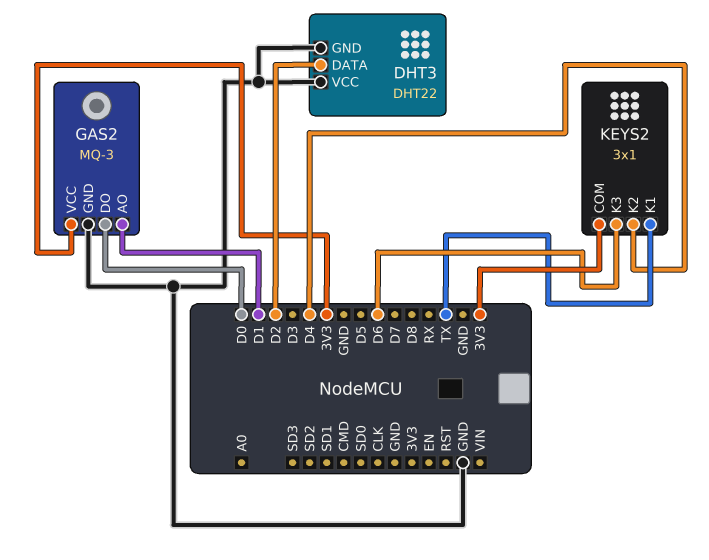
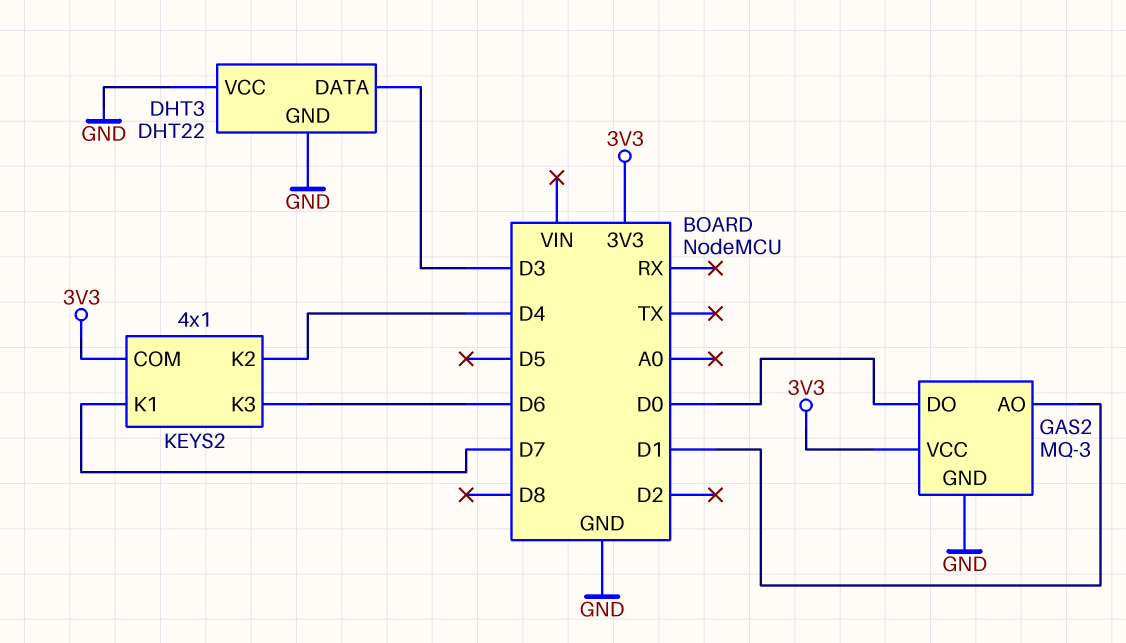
DHT3 pin DATA: D2 -> D3
KEYS2: 3x1 -> 4x1
KEYS2 pin K1: TX -> D7

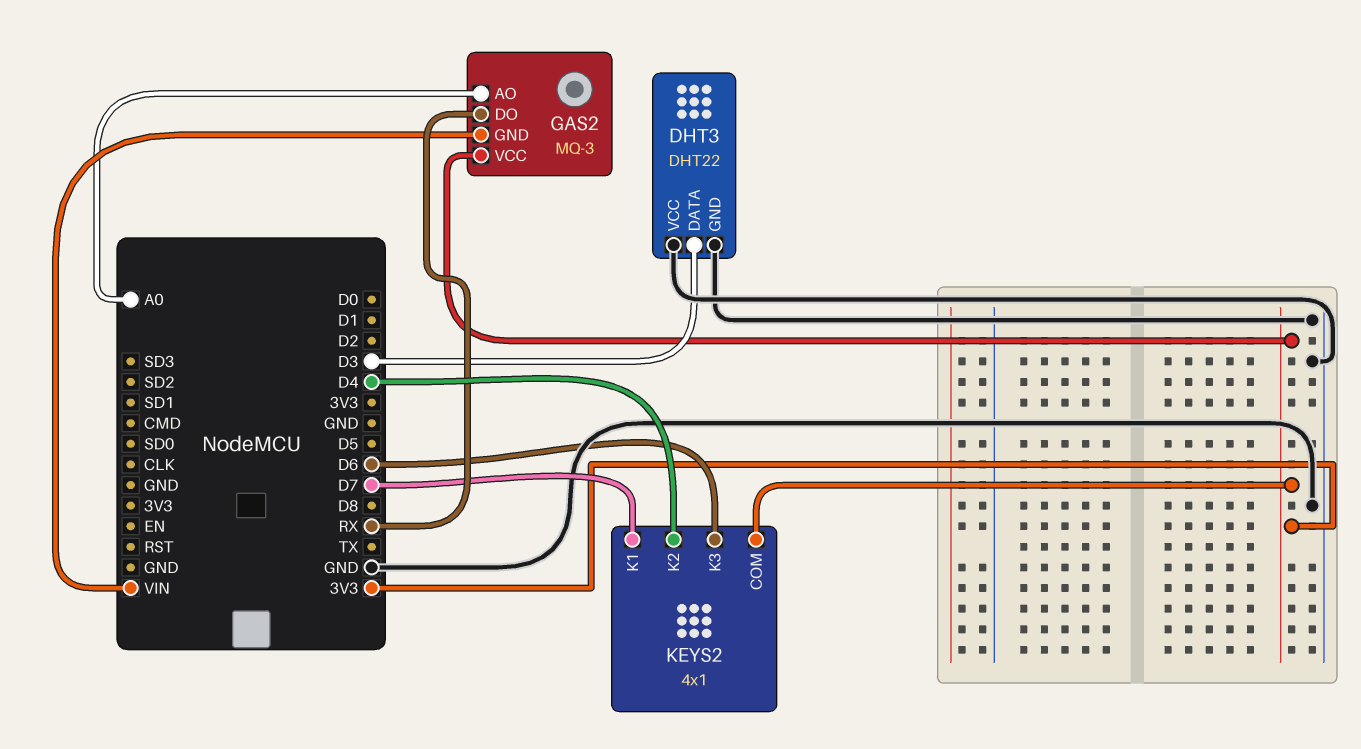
GAS2 pin AO: D1 -> A0
GAS2 pin DO: D0 -> RX
GAS2 pin GND: GND -> VIN

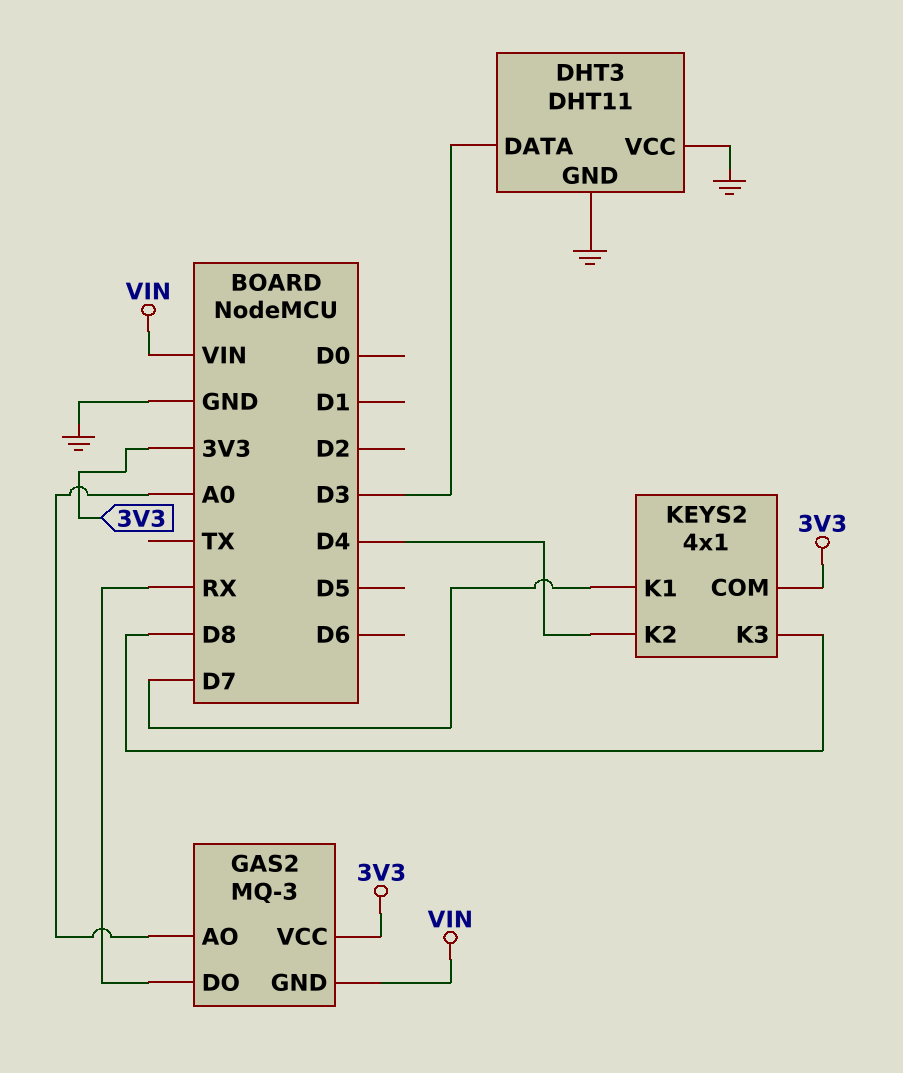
DHT3: DHT22 -> DHT11
KEYS2 pin K3: D6 -> D8

